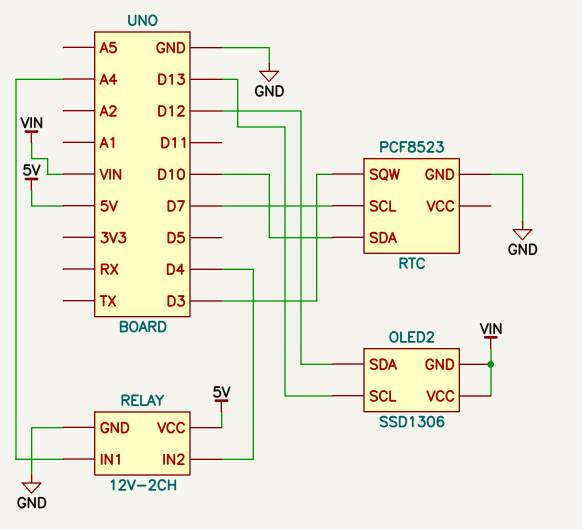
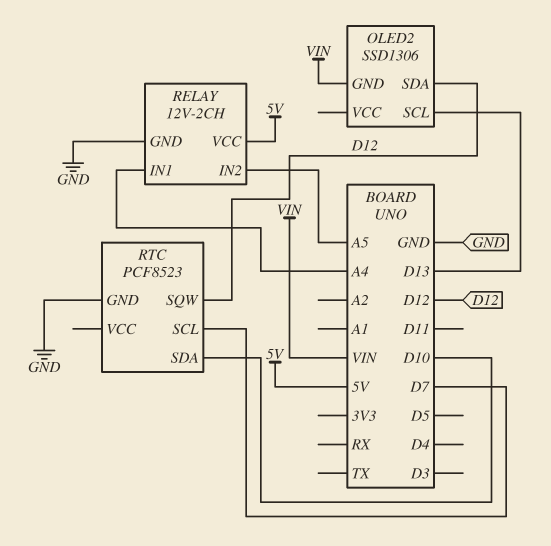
OLED2 pin VCC: VIN -> none
RELAY pin IN2: D4 -> A5
RTC pin SQW: D3 -> D12

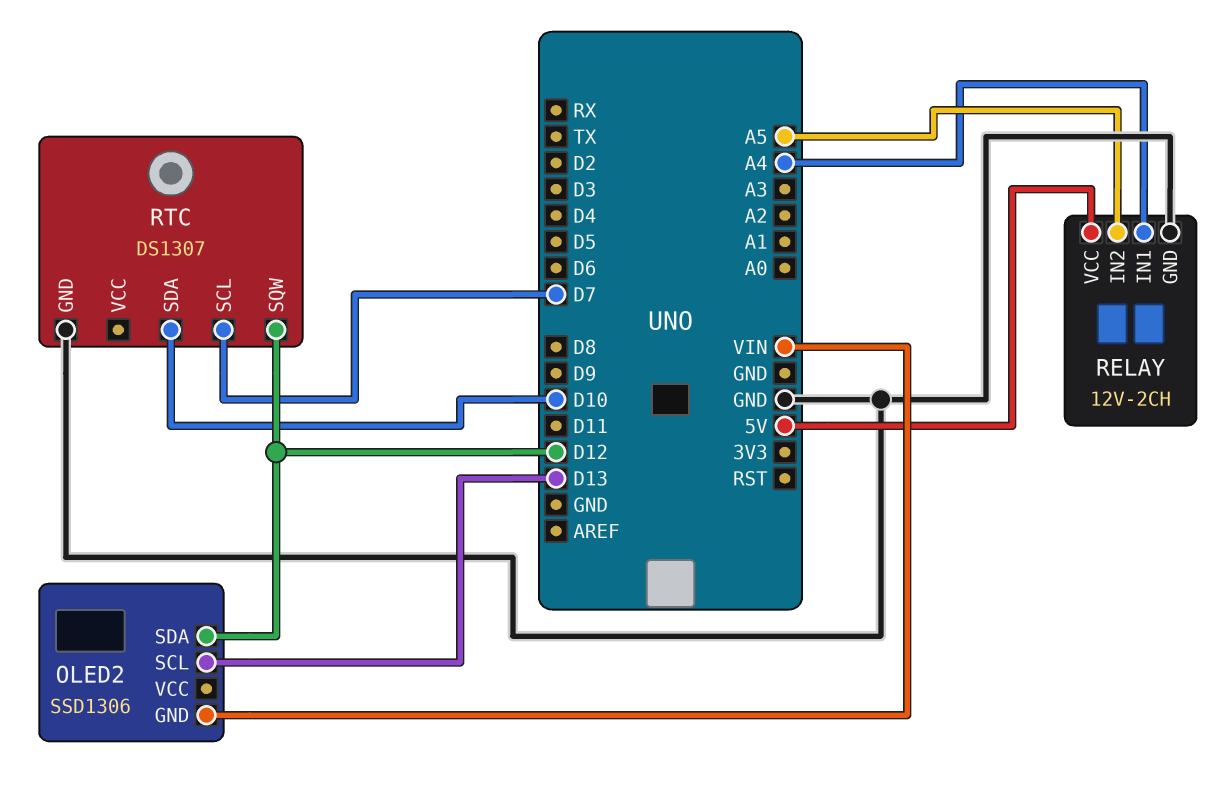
RTC: PCF8523 -> DS1307

